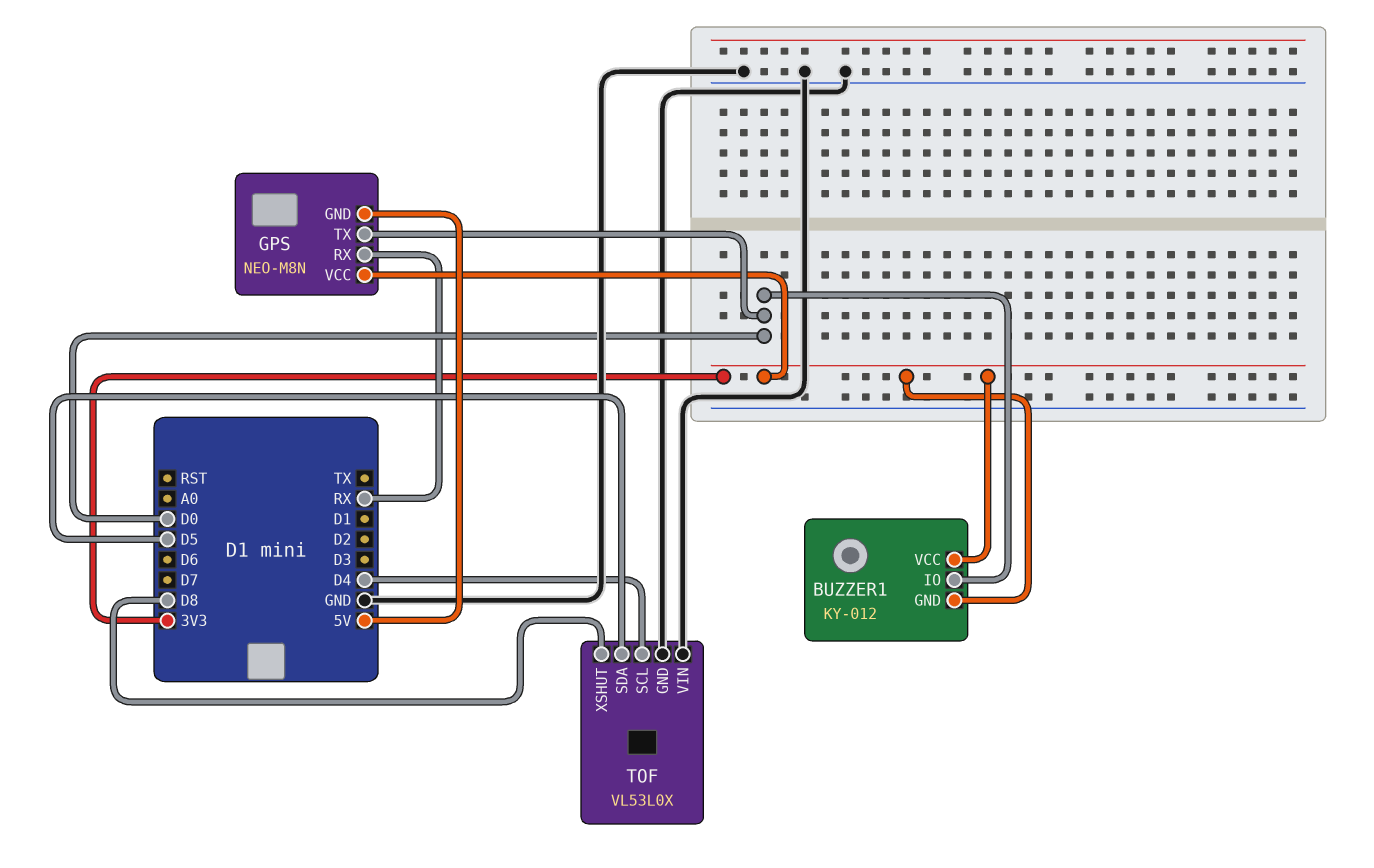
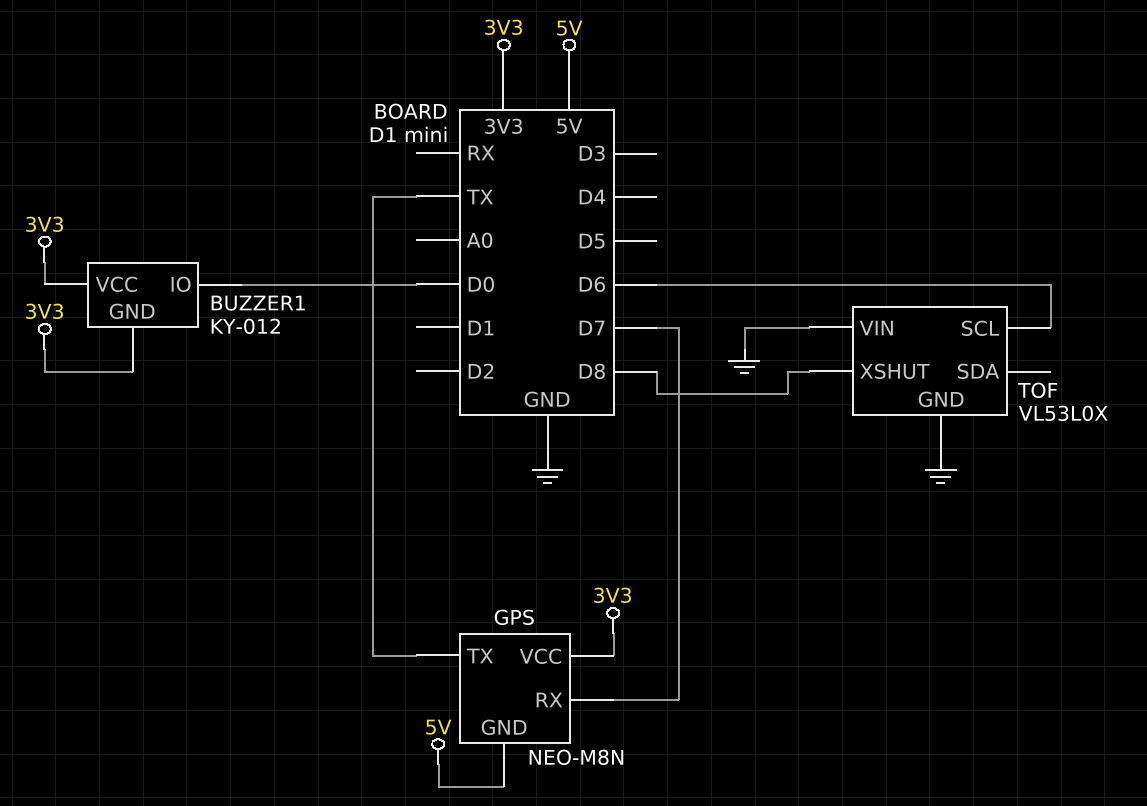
GPS pin RX: RX -> D7
GPS pin TX: D0 -> TX
TOF pin SCL: D4 -> D6
TOF pin SDA: D5 -> none

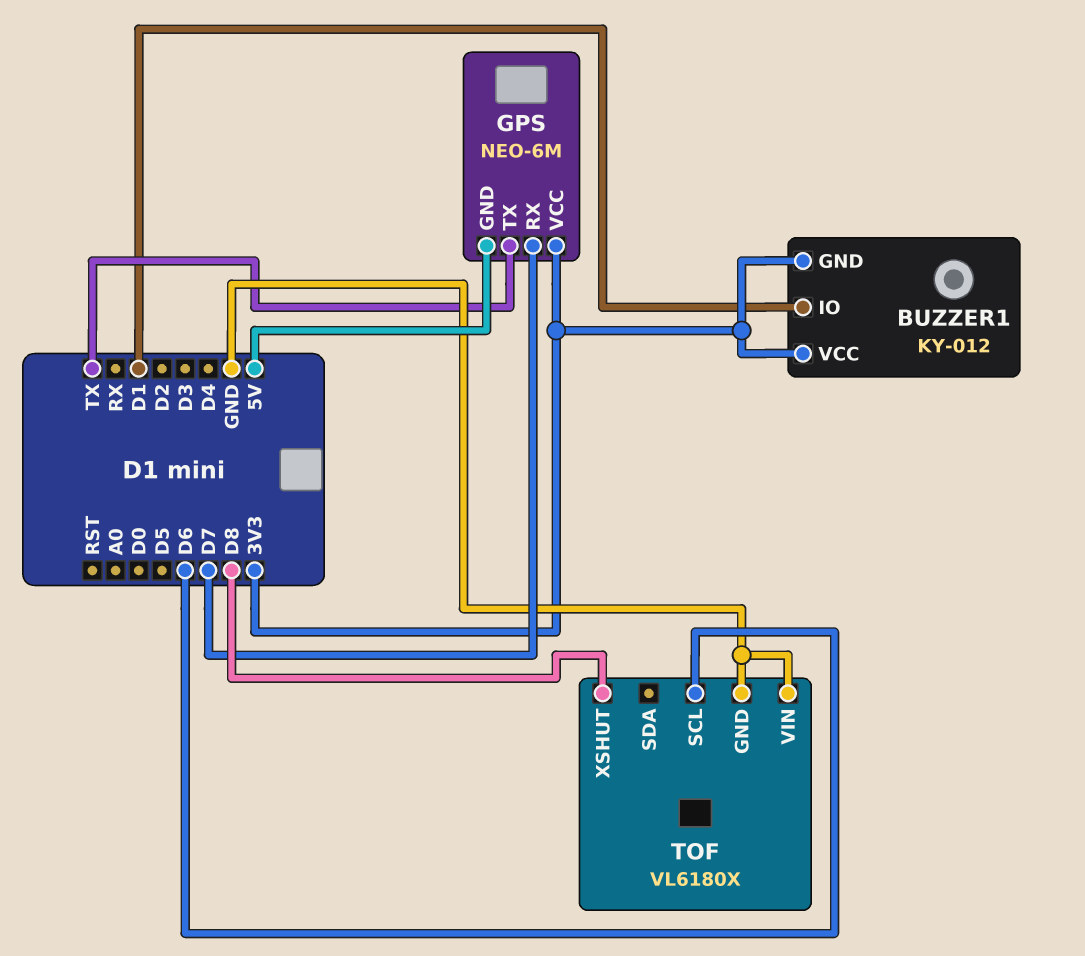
BUZZER1 pin IO: D0 -> D1
GPS: NEO-M8N -> NEO-6M
TOF: VL53L0X -> VL6180X

